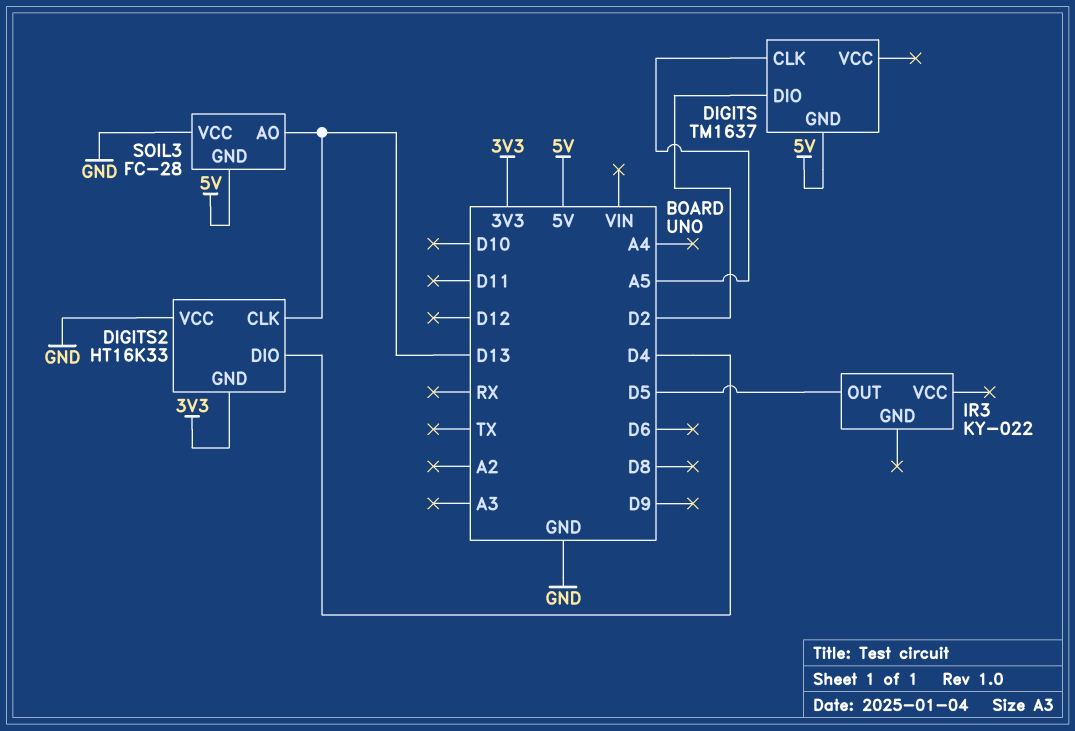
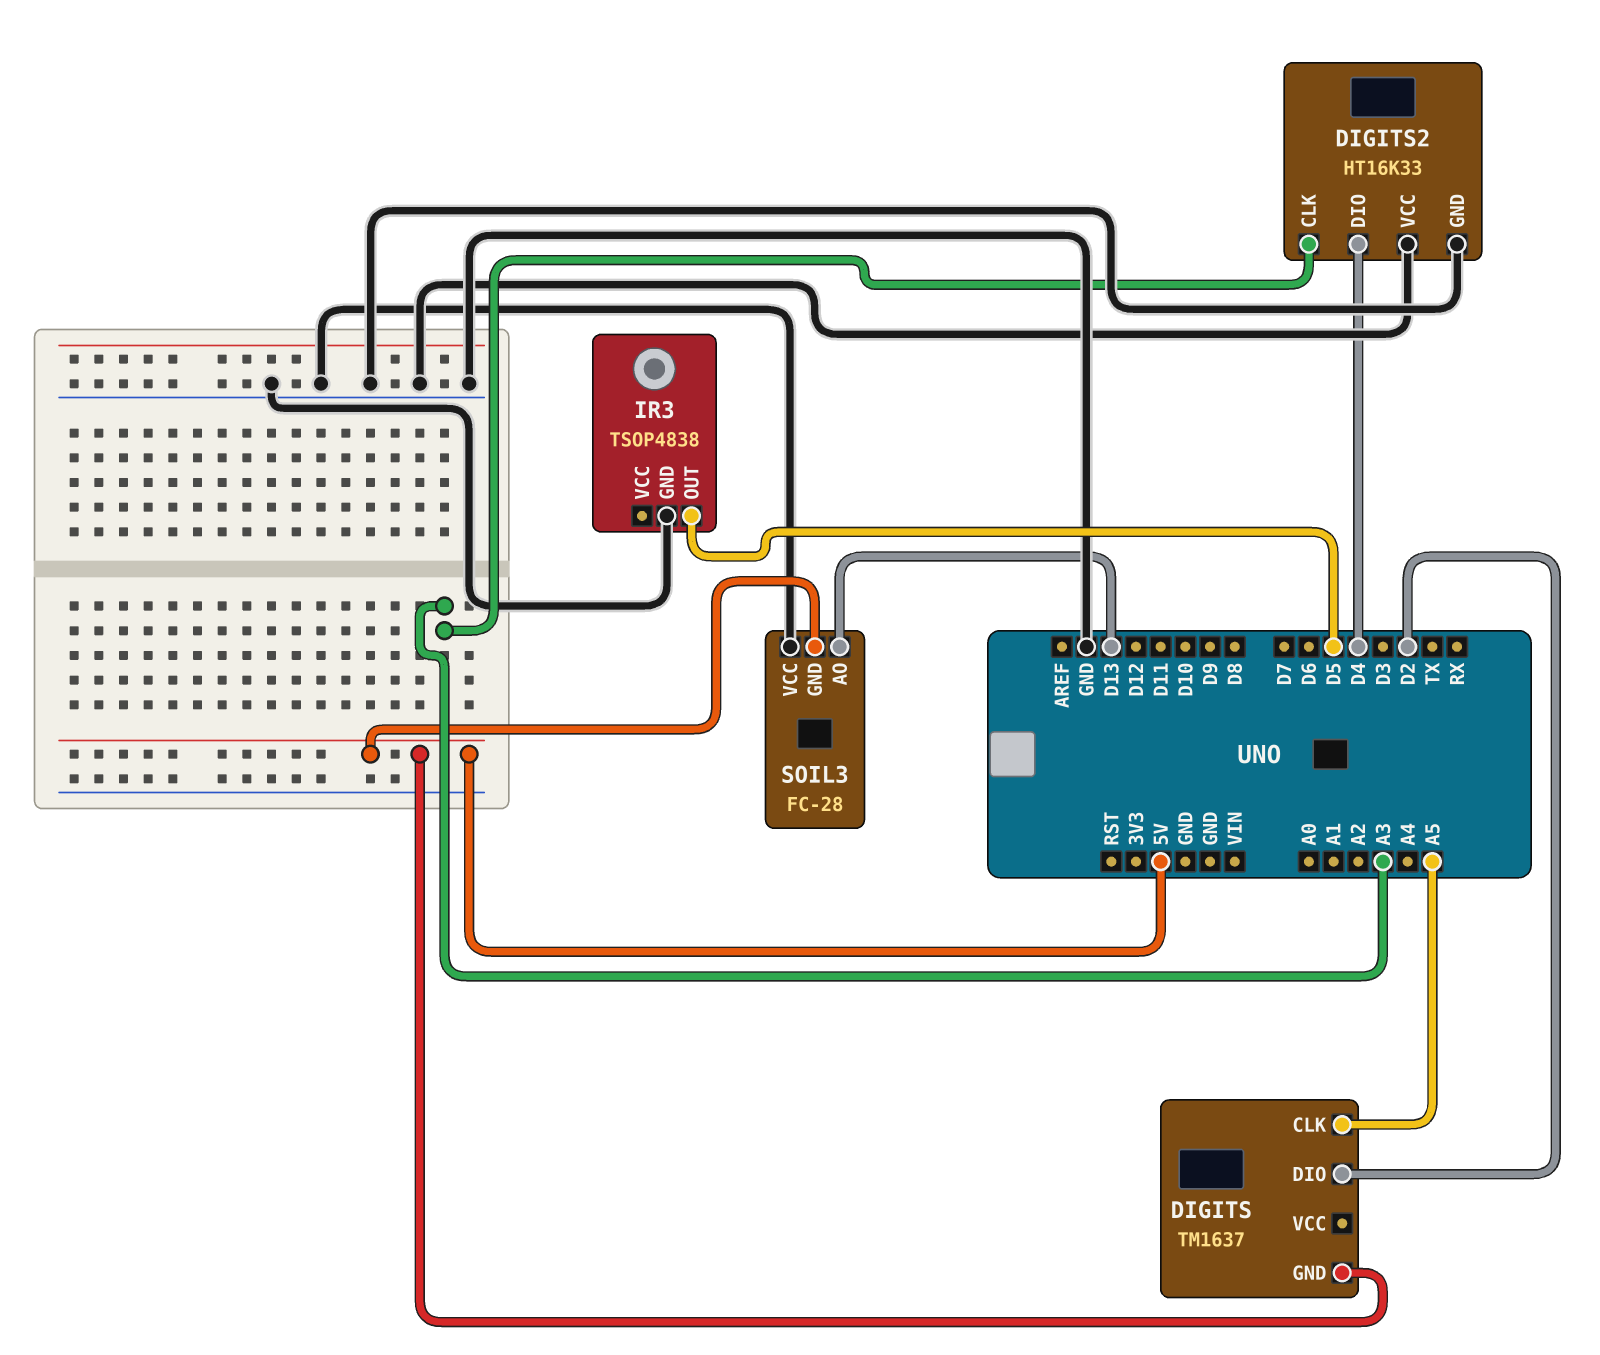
DIGITS2 pin CLK: D13 -> A3
DIGITS2 pin GND: 3V3 -> GND
IR3: KY-022 -> TSOP4838
IR3 pin GND: none -> GND

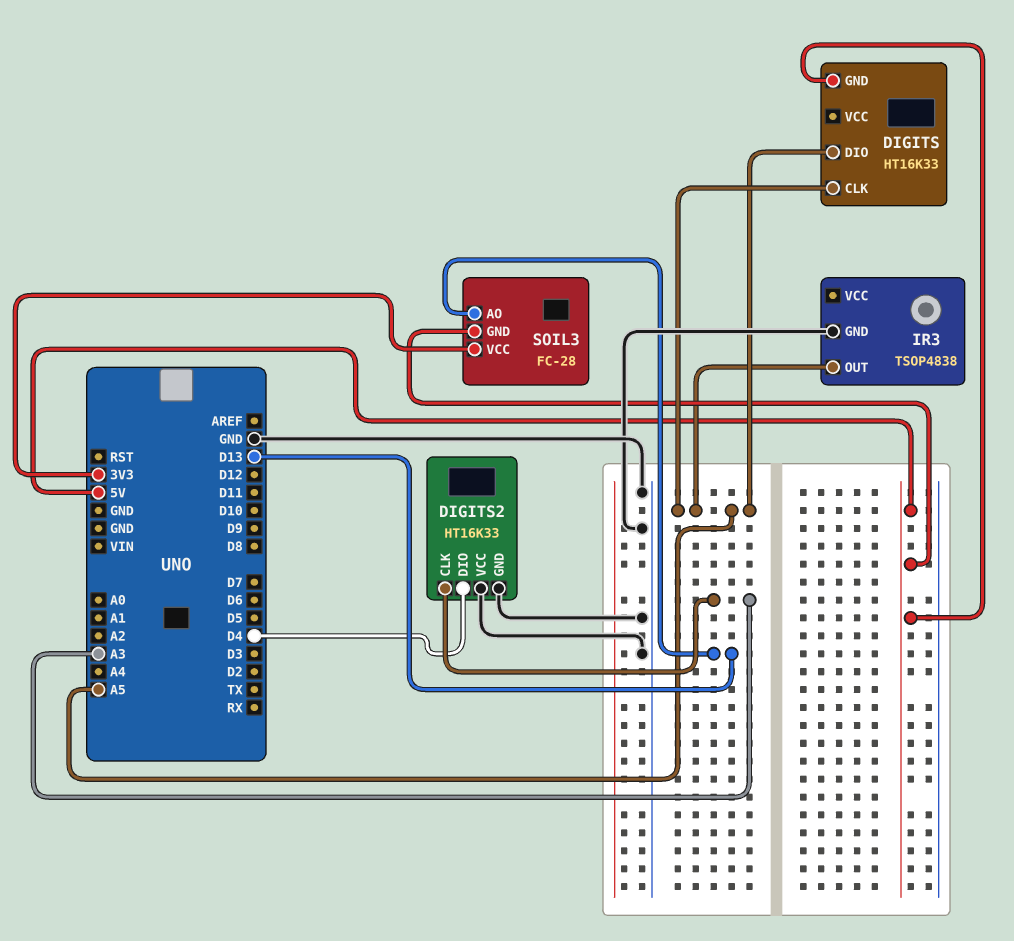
DIGITS: TM1637 -> HT16K33
DIGITS pin DIO: D2 -> A5
IR3 pin OUT: D5 -> A5
SOIL3 pin VCC: GND -> 3V3

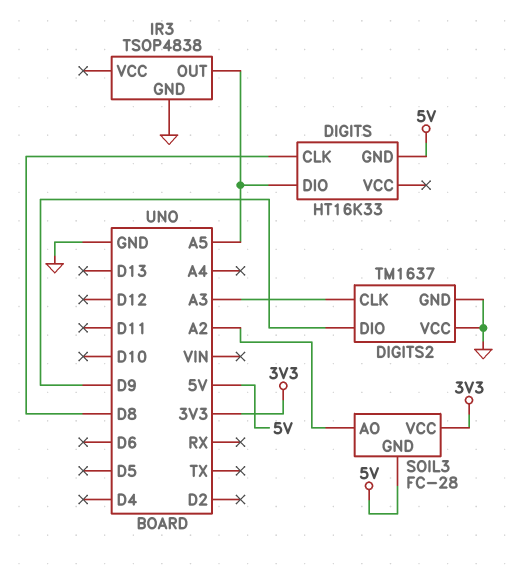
DIGITS pin CLK: A5 -> D8
DIGITS2: HT16K33 -> TM1637
DIGITS2 pin DIO: D4 -> D9
SOIL3 pin AO: D13 -> A2

